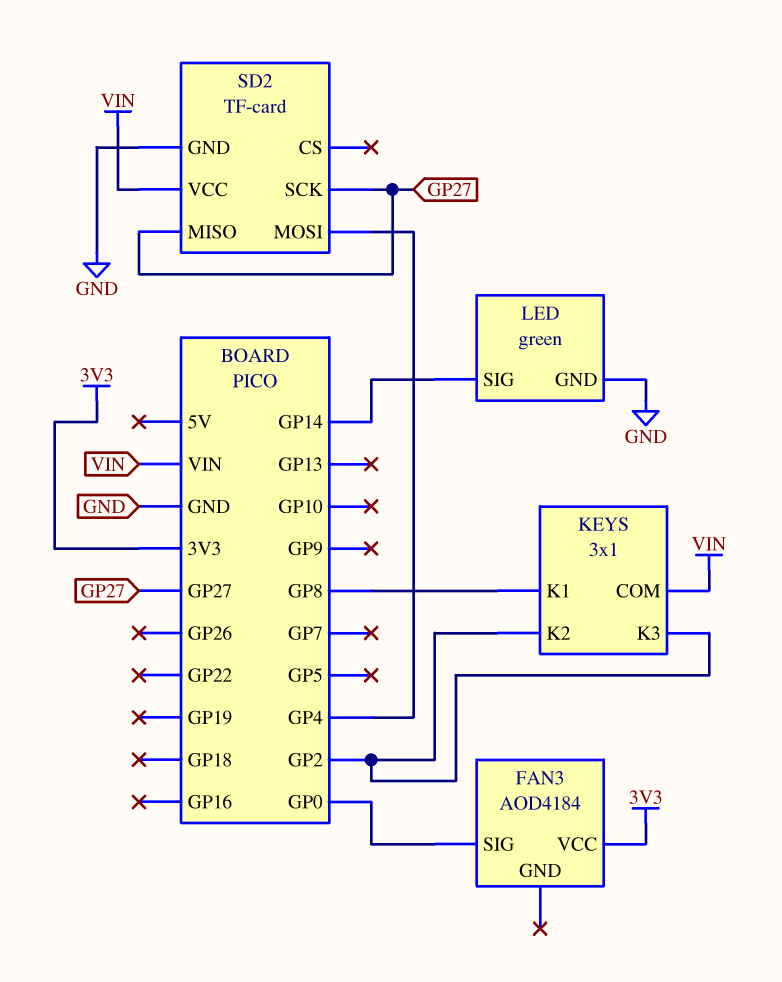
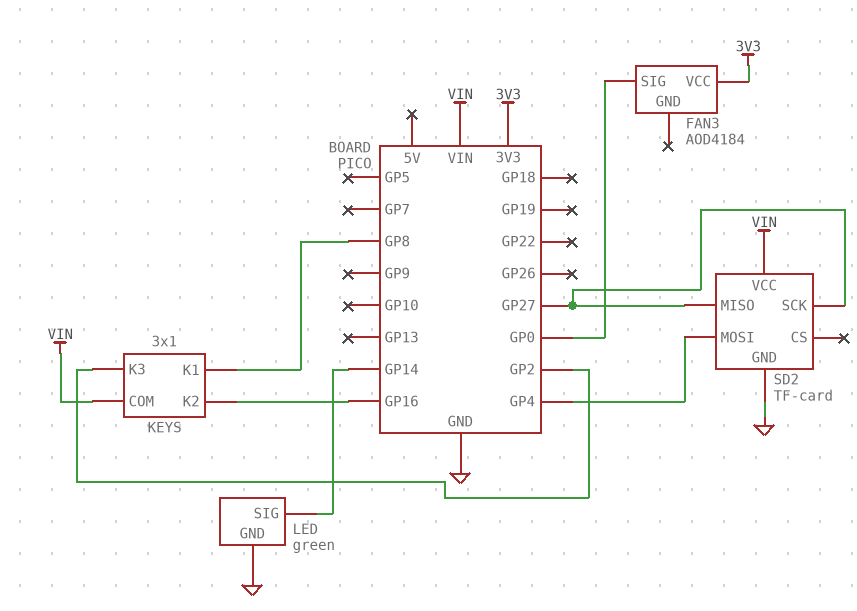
KEYS pin K2: GP2 -> GP16

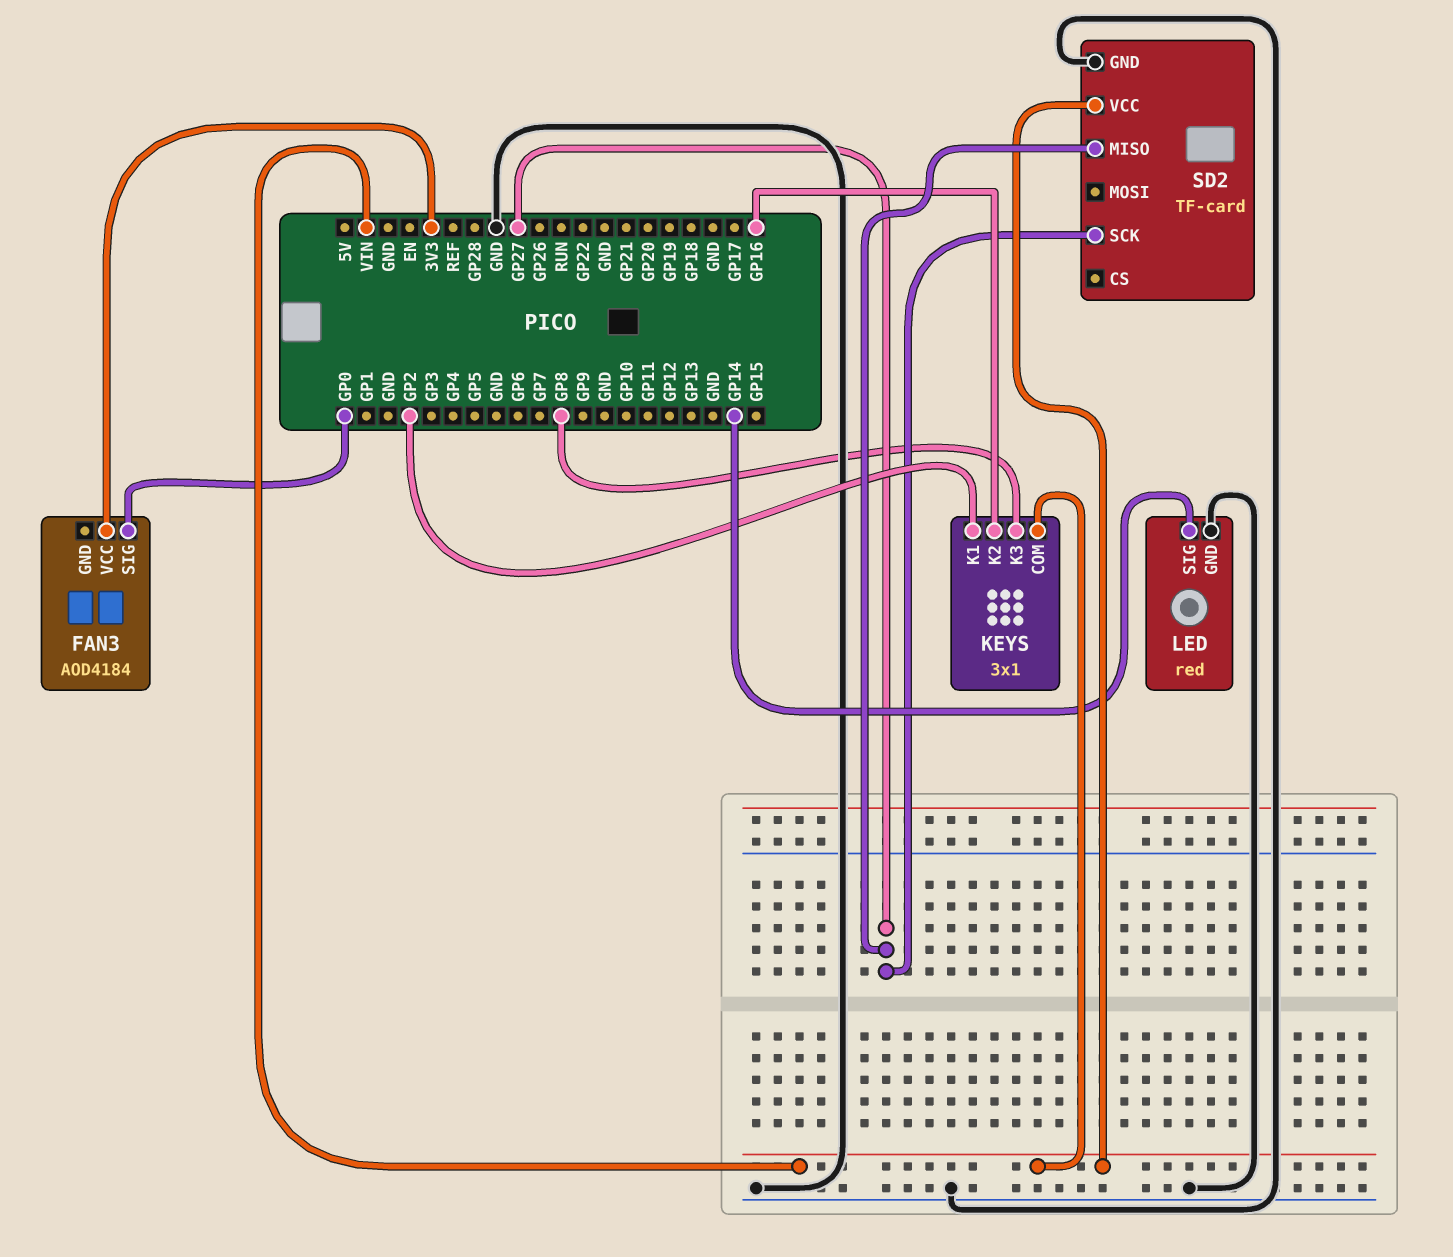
KEYS pin K1: GP8 -> GP2
KEYS pin K3: GP2 -> GP8
LED: green -> red
SD2 pin MOSI: GP4 -> none

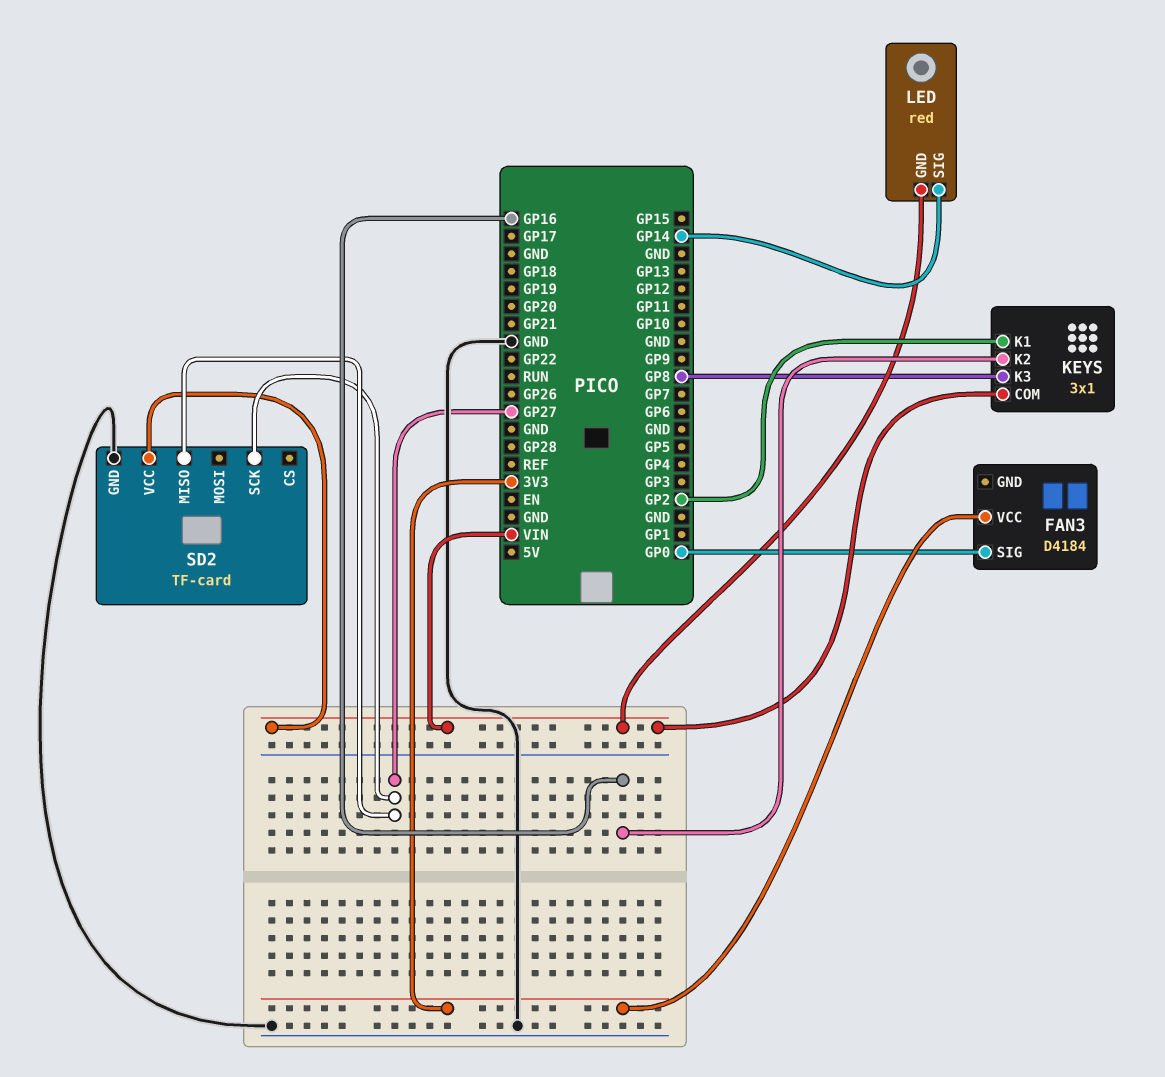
FAN3: AOD4184 -> D4184
LED pin GND: GND -> VIN

